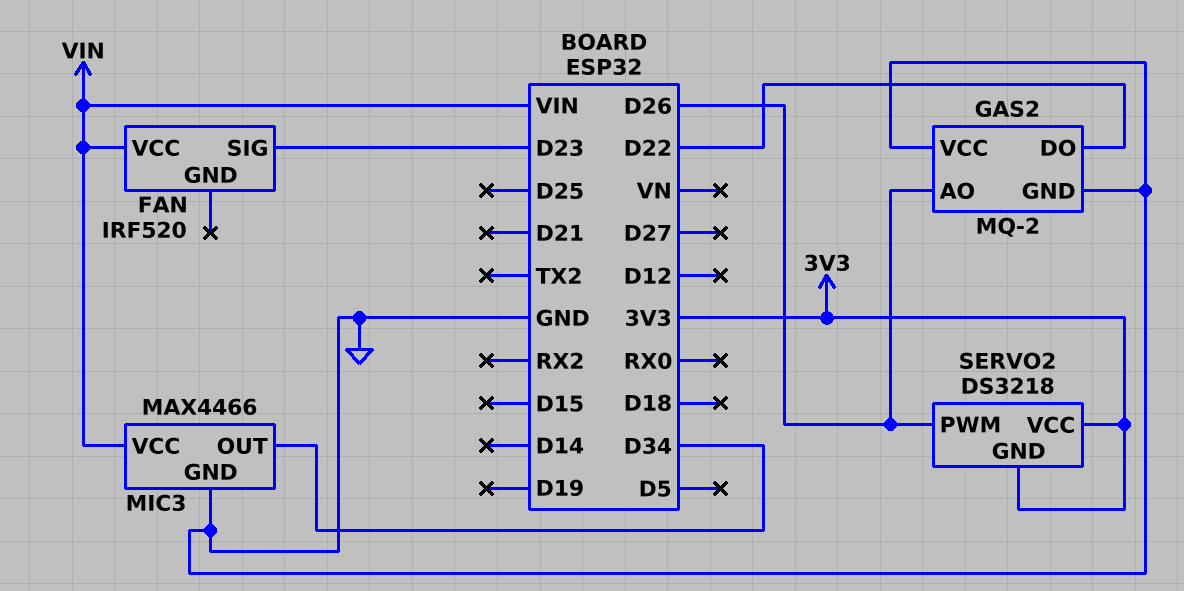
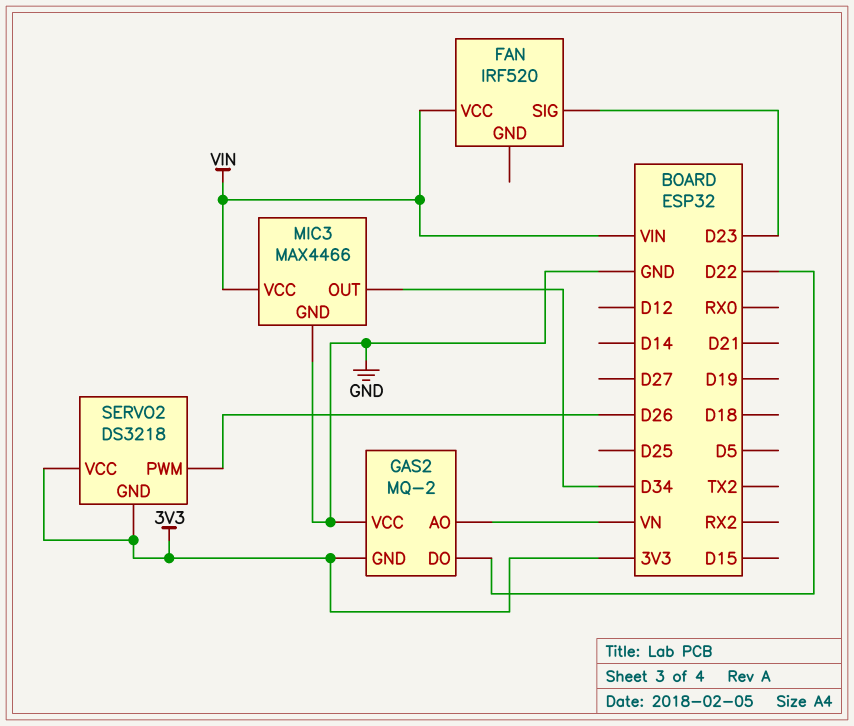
GAS2 pin AO: D26 -> VN
GAS2 pin GND: GND -> 3V3

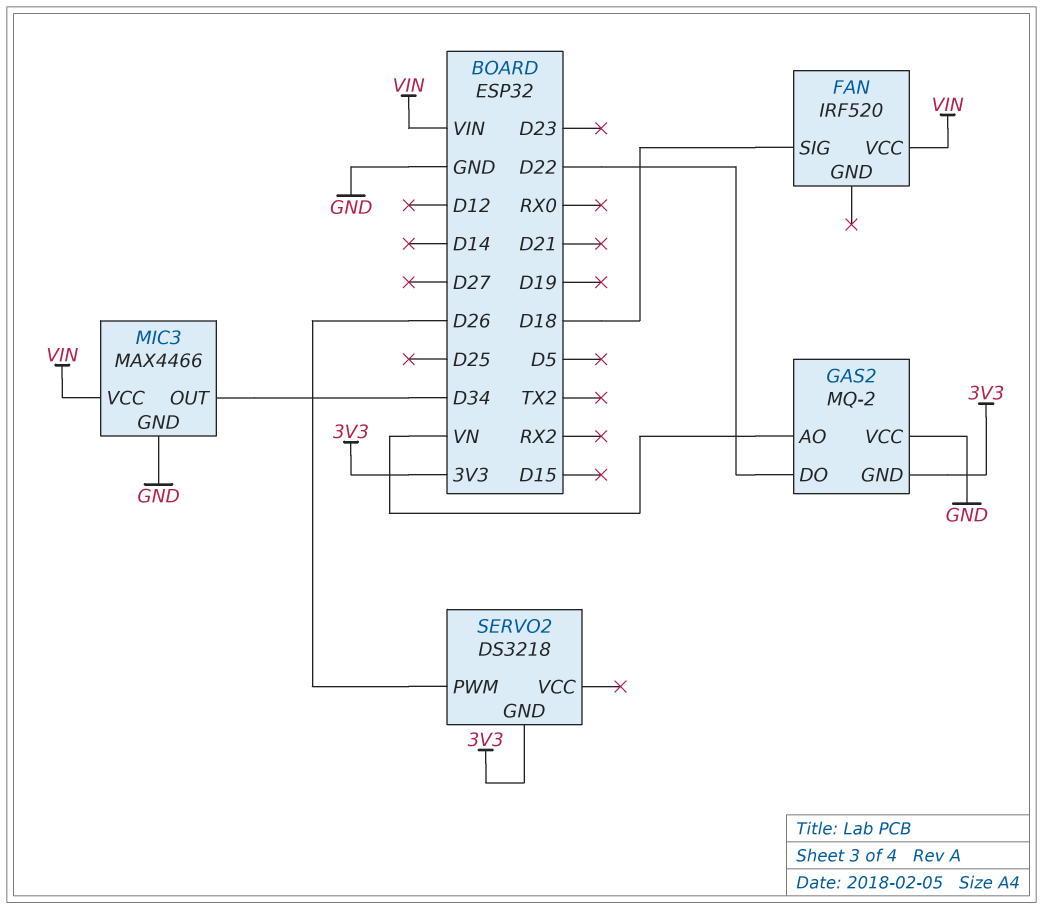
FAN pin SIG: D23 -> D18
SERVO2 pin VCC: 3V3 -> none

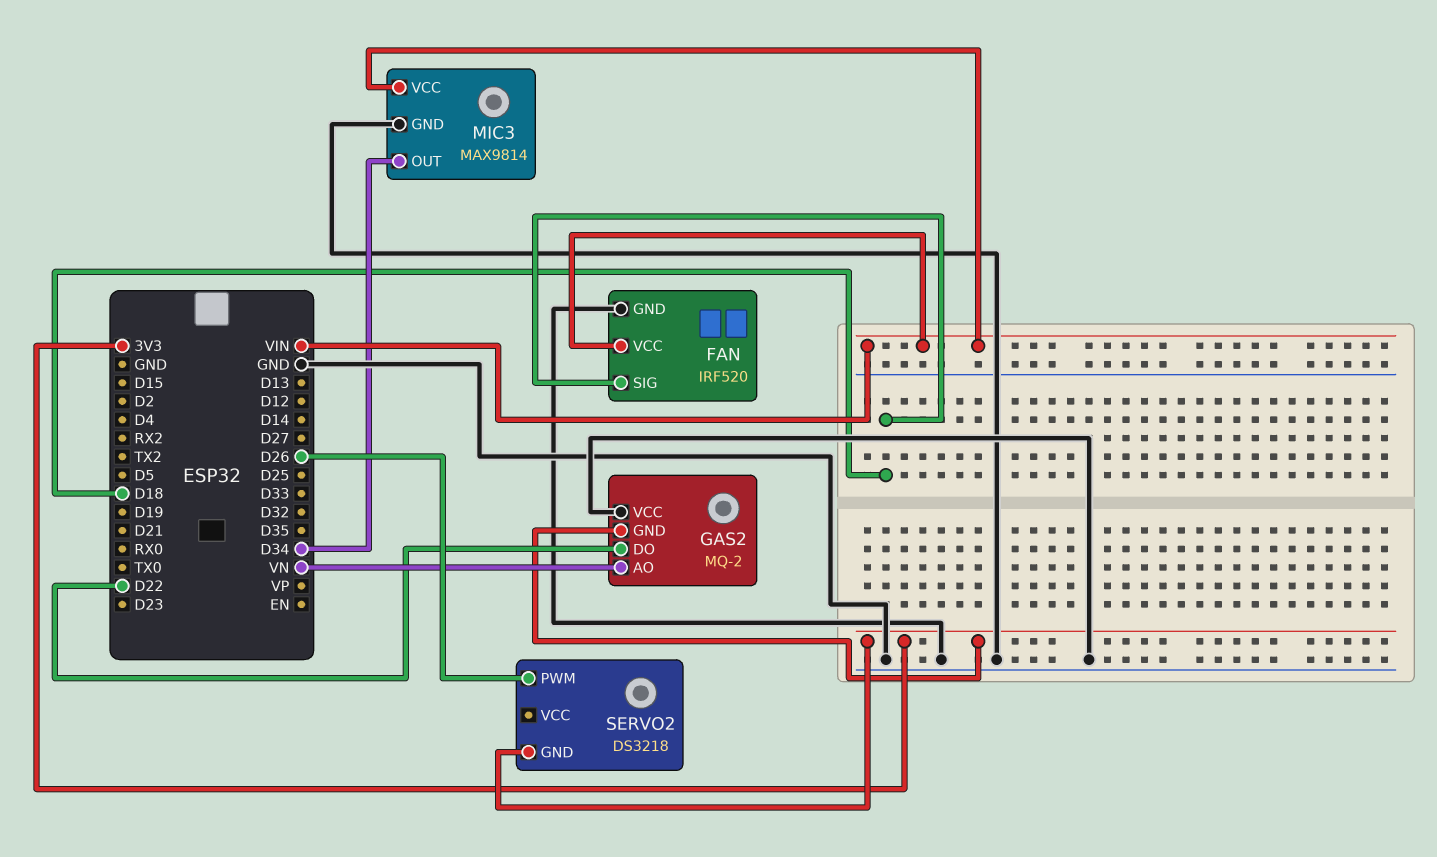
FAN pin GND: none -> GND
MIC3: MAX4466 -> MAX9814

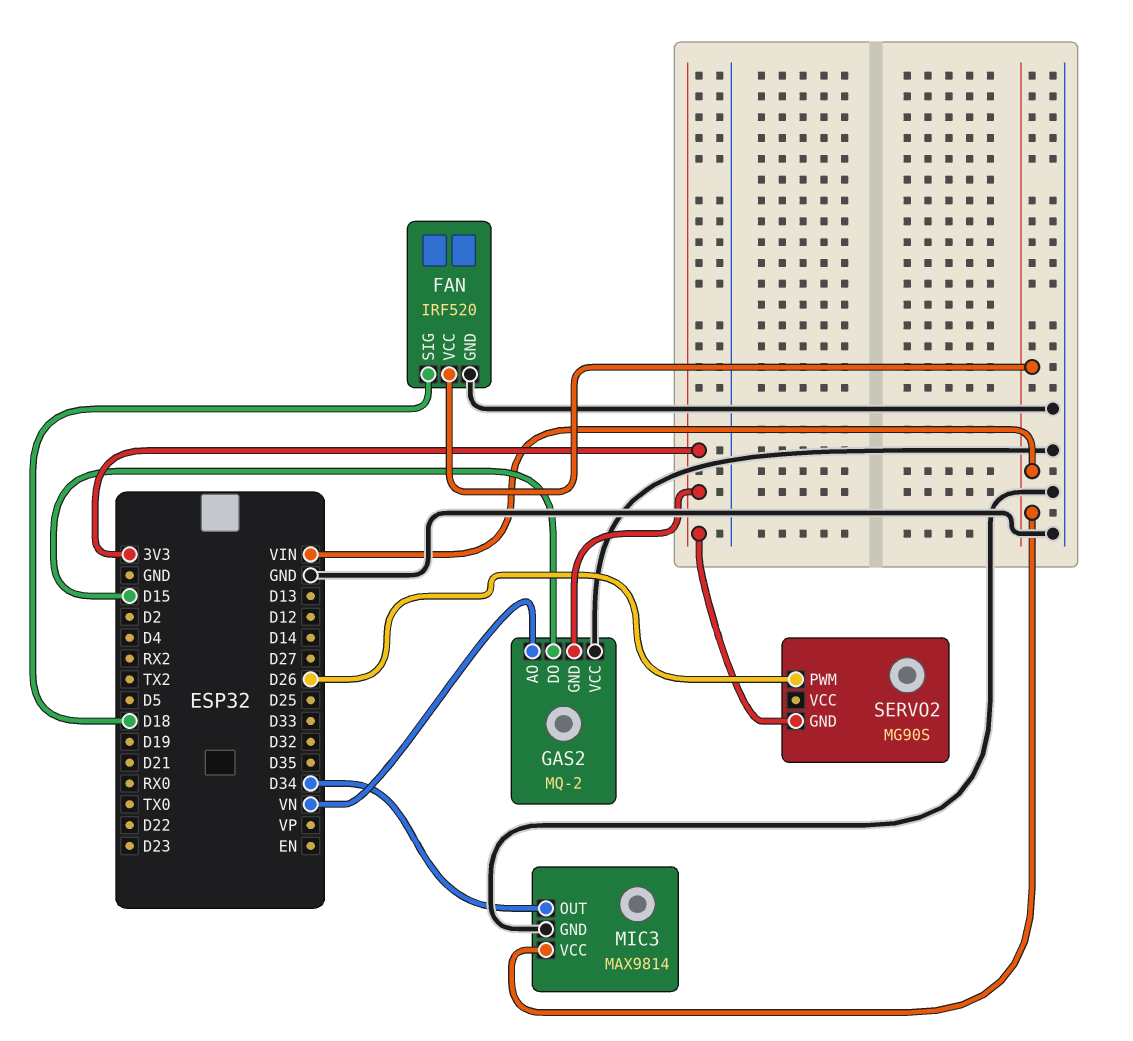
GAS2 pin DO: D22 -> D15
SERVO2: DS3218 -> MG90S

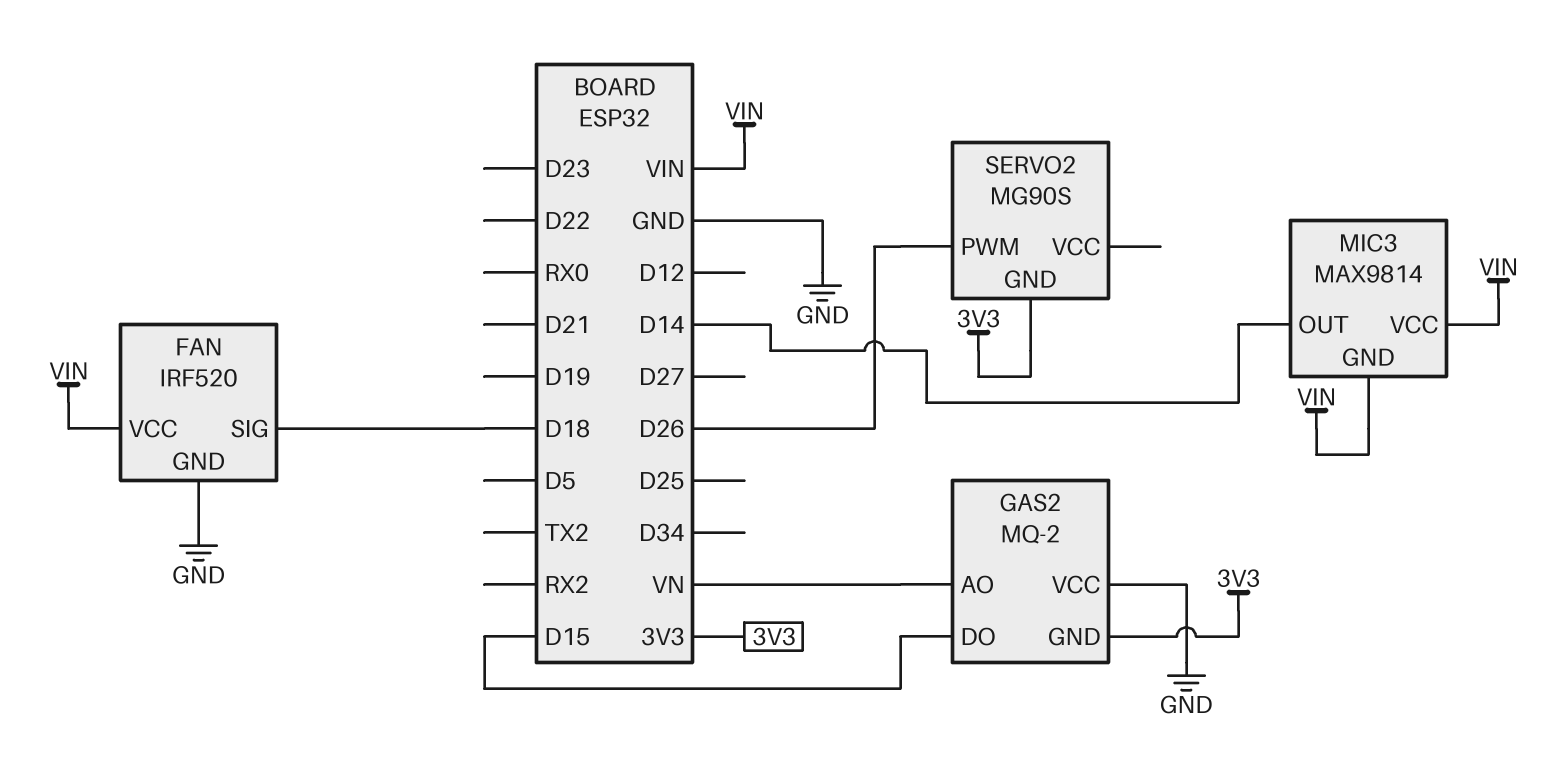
MIC3 pin GND: GND -> VIN
MIC3 pin OUT: D34 -> D14

